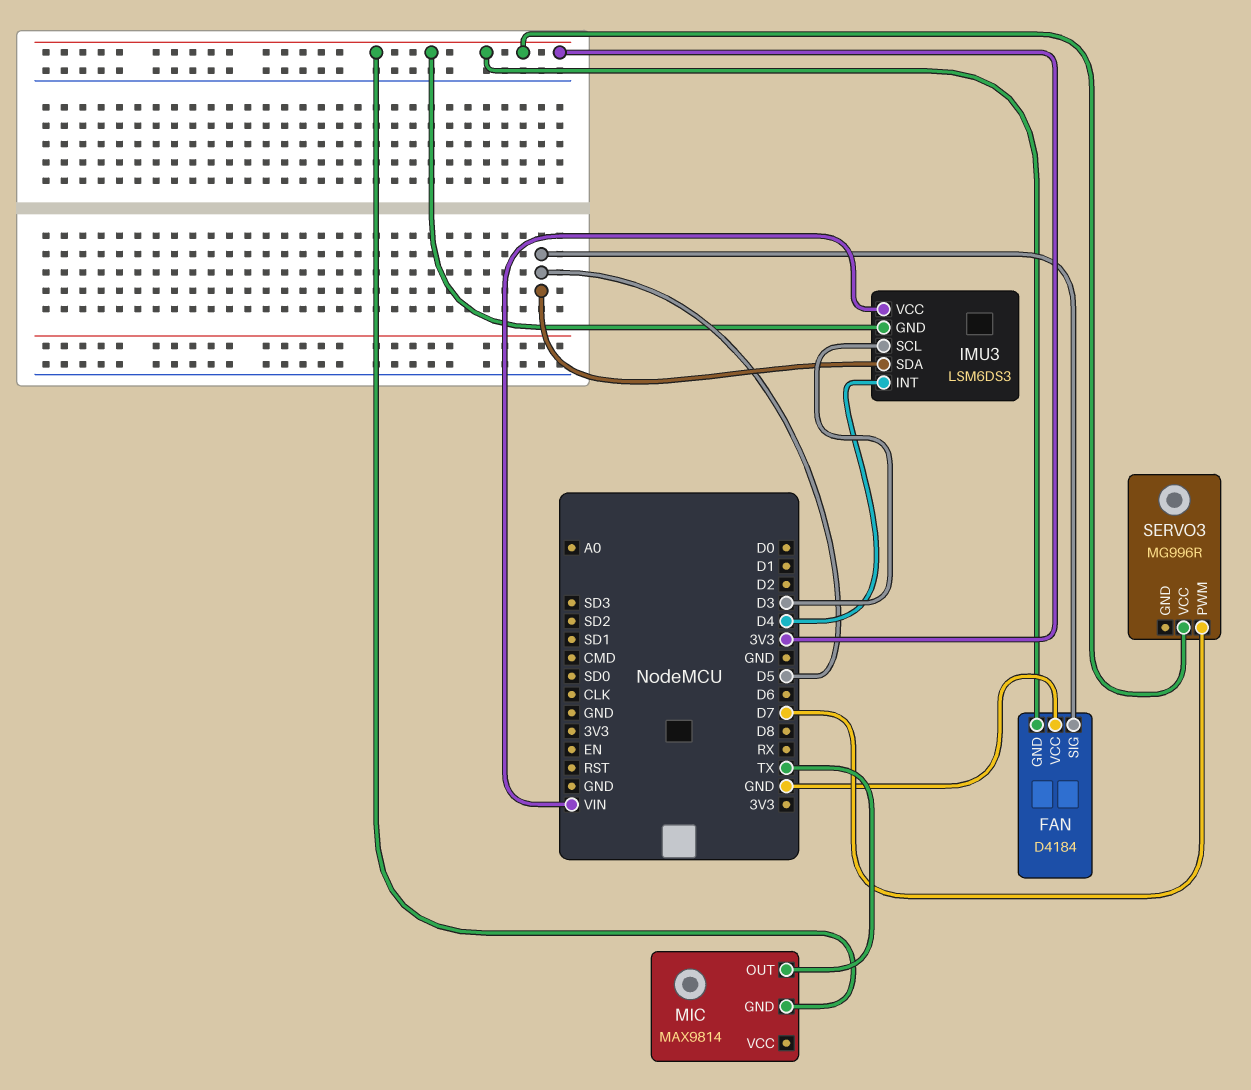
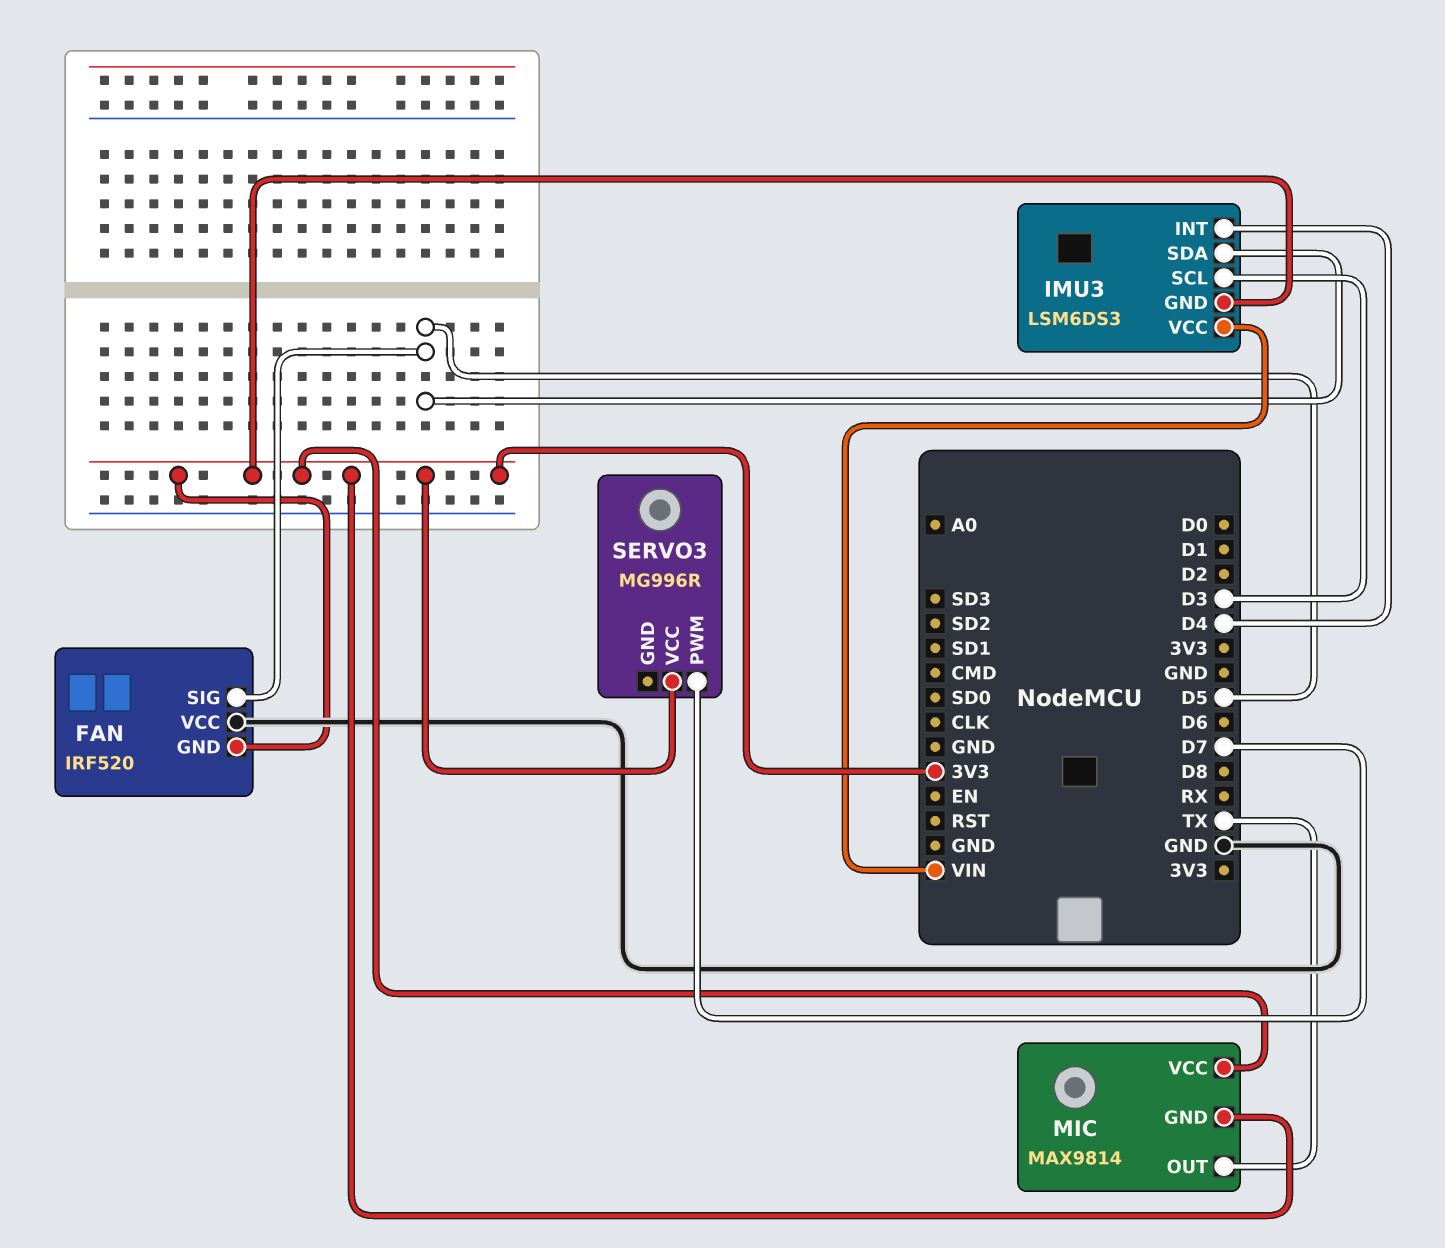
FAN: D4184 -> IRF520
MIC pin VCC: none -> 3V3

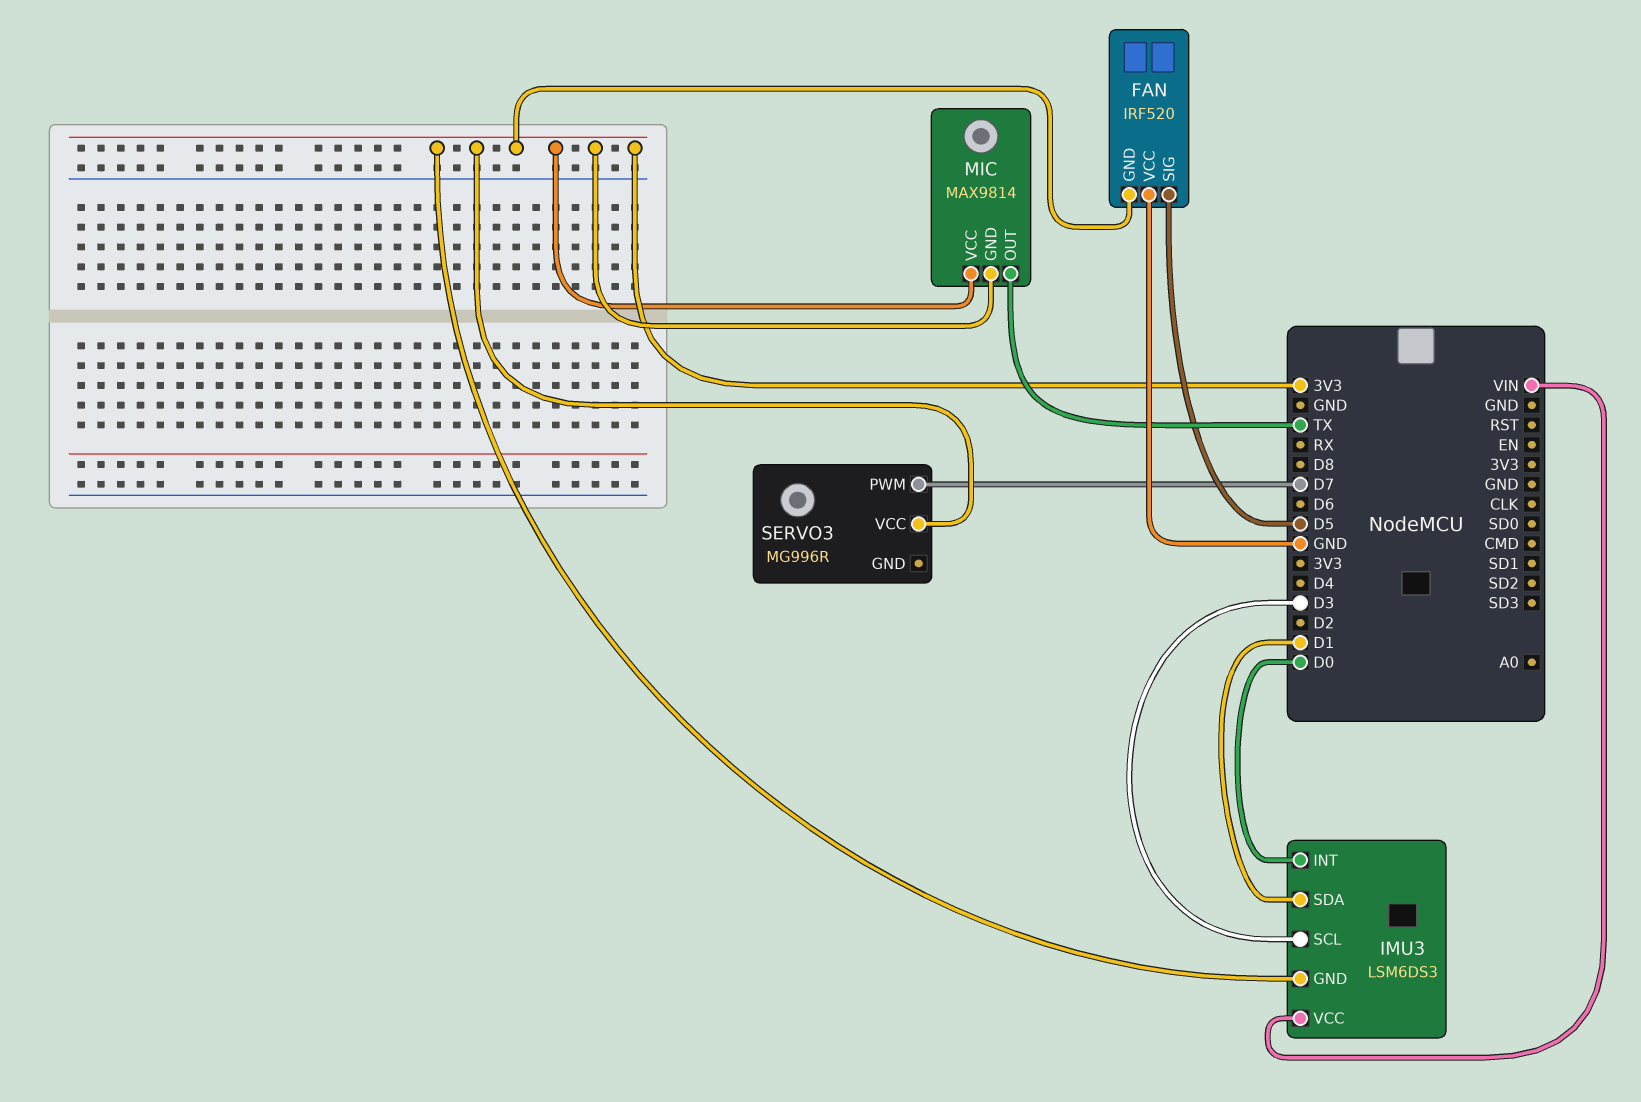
IMU3 pin INT: D4 -> D0
IMU3 pin SDA: D5 -> D1

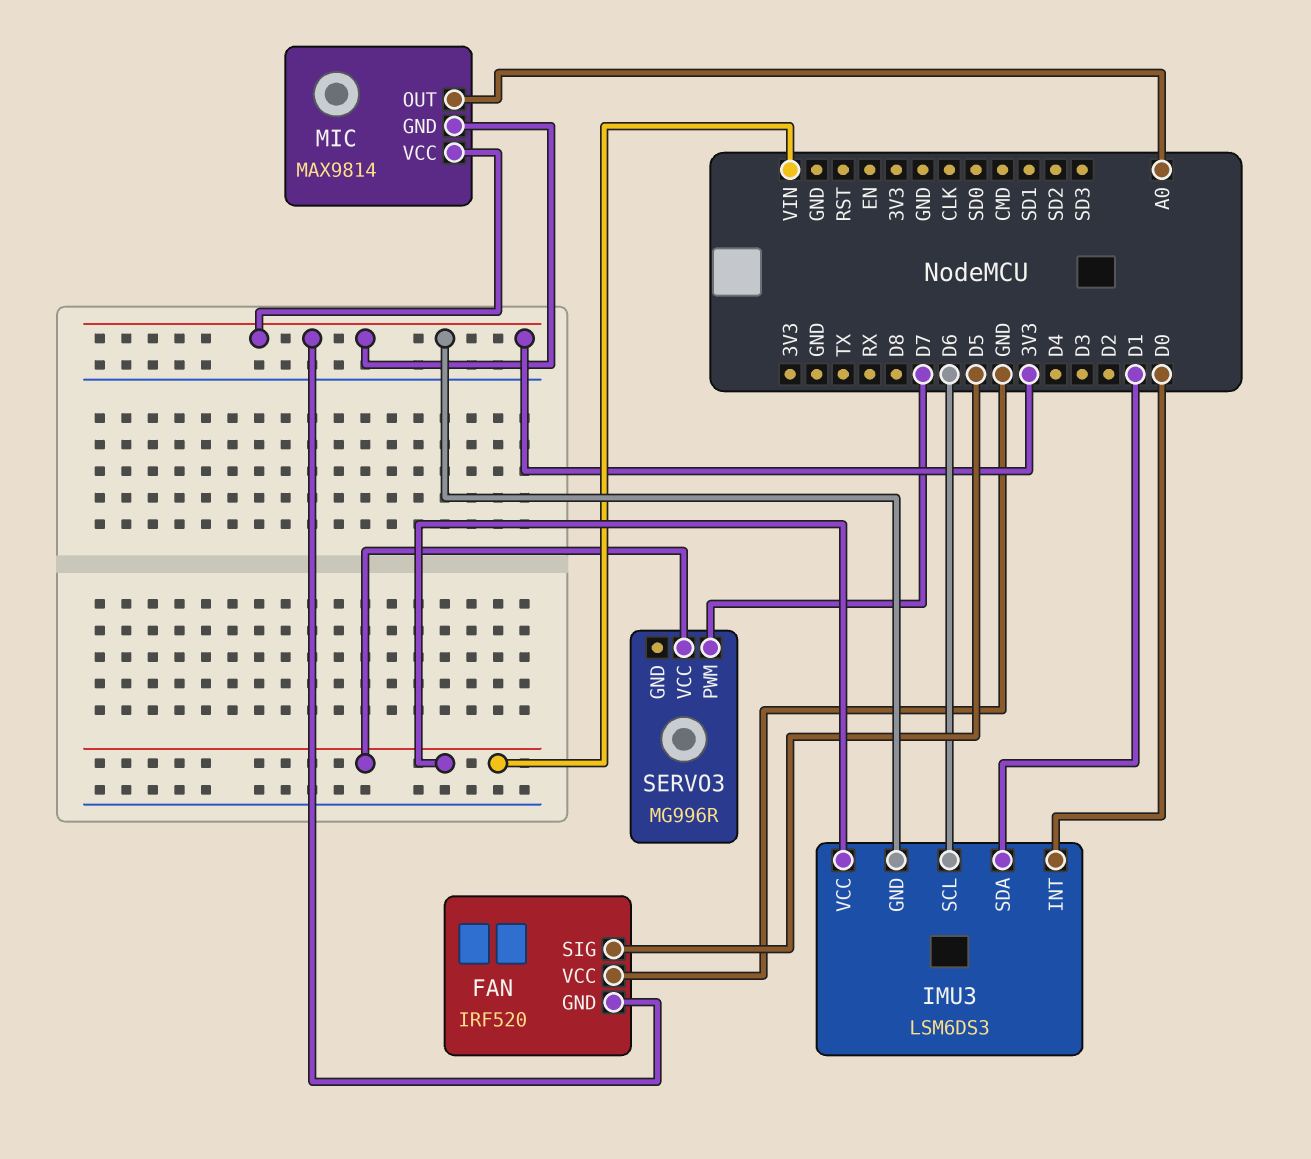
IMU3 pin SCL: D3 -> D6
MIC pin OUT: TX -> A0
SERVO3 pin VCC: 3V3 -> VIN

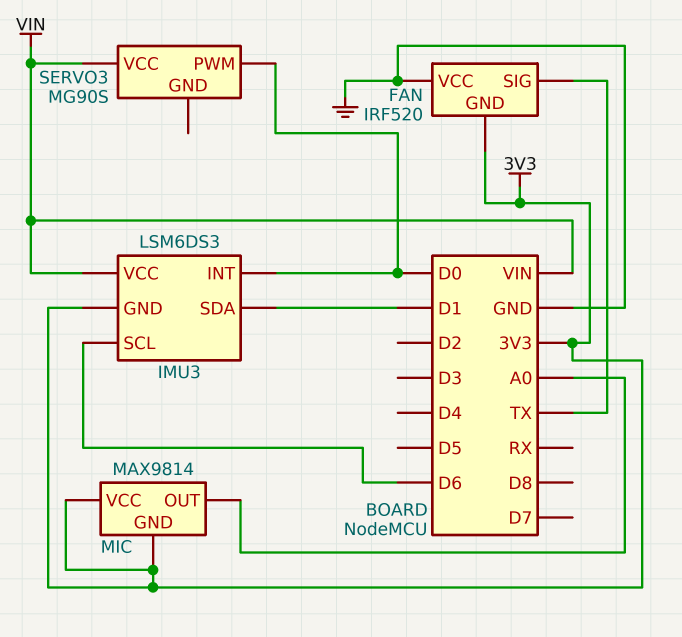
FAN pin SIG: D5 -> TX
SERVO3: MG996R -> MG90S
SERVO3 pin PWM: D7 -> D0

